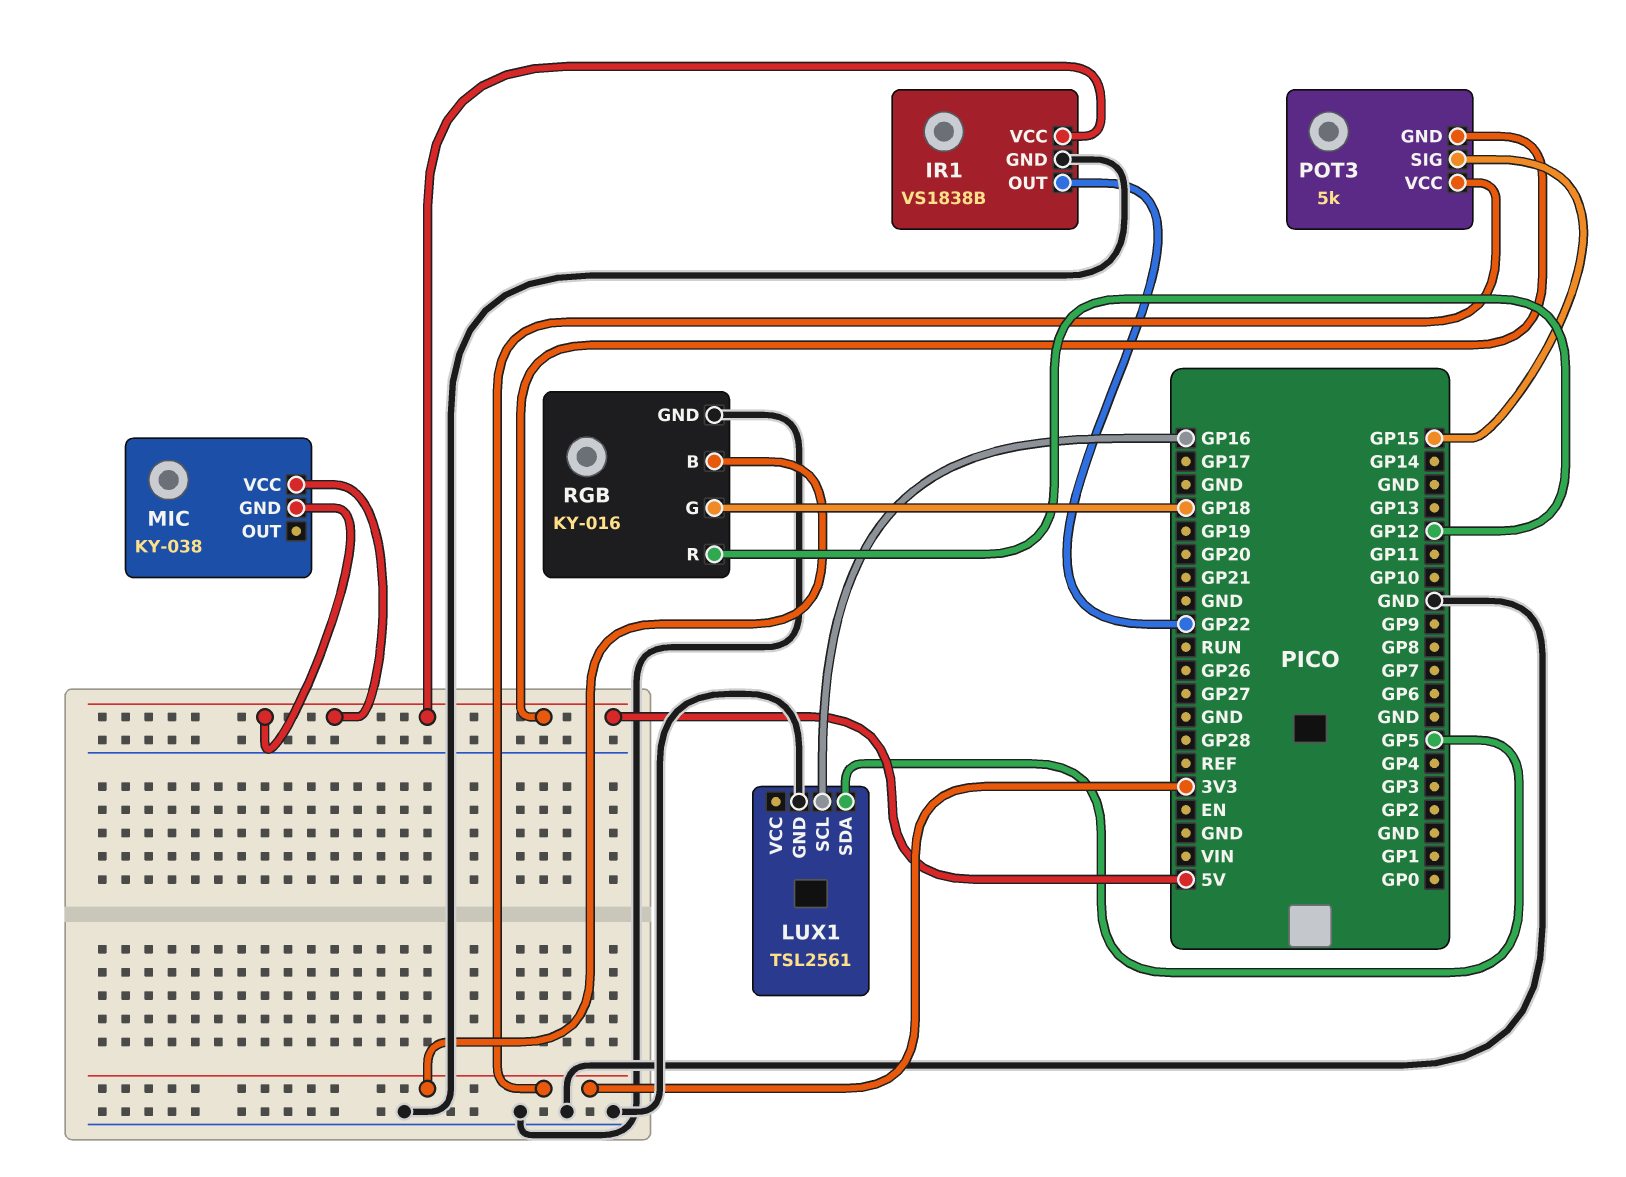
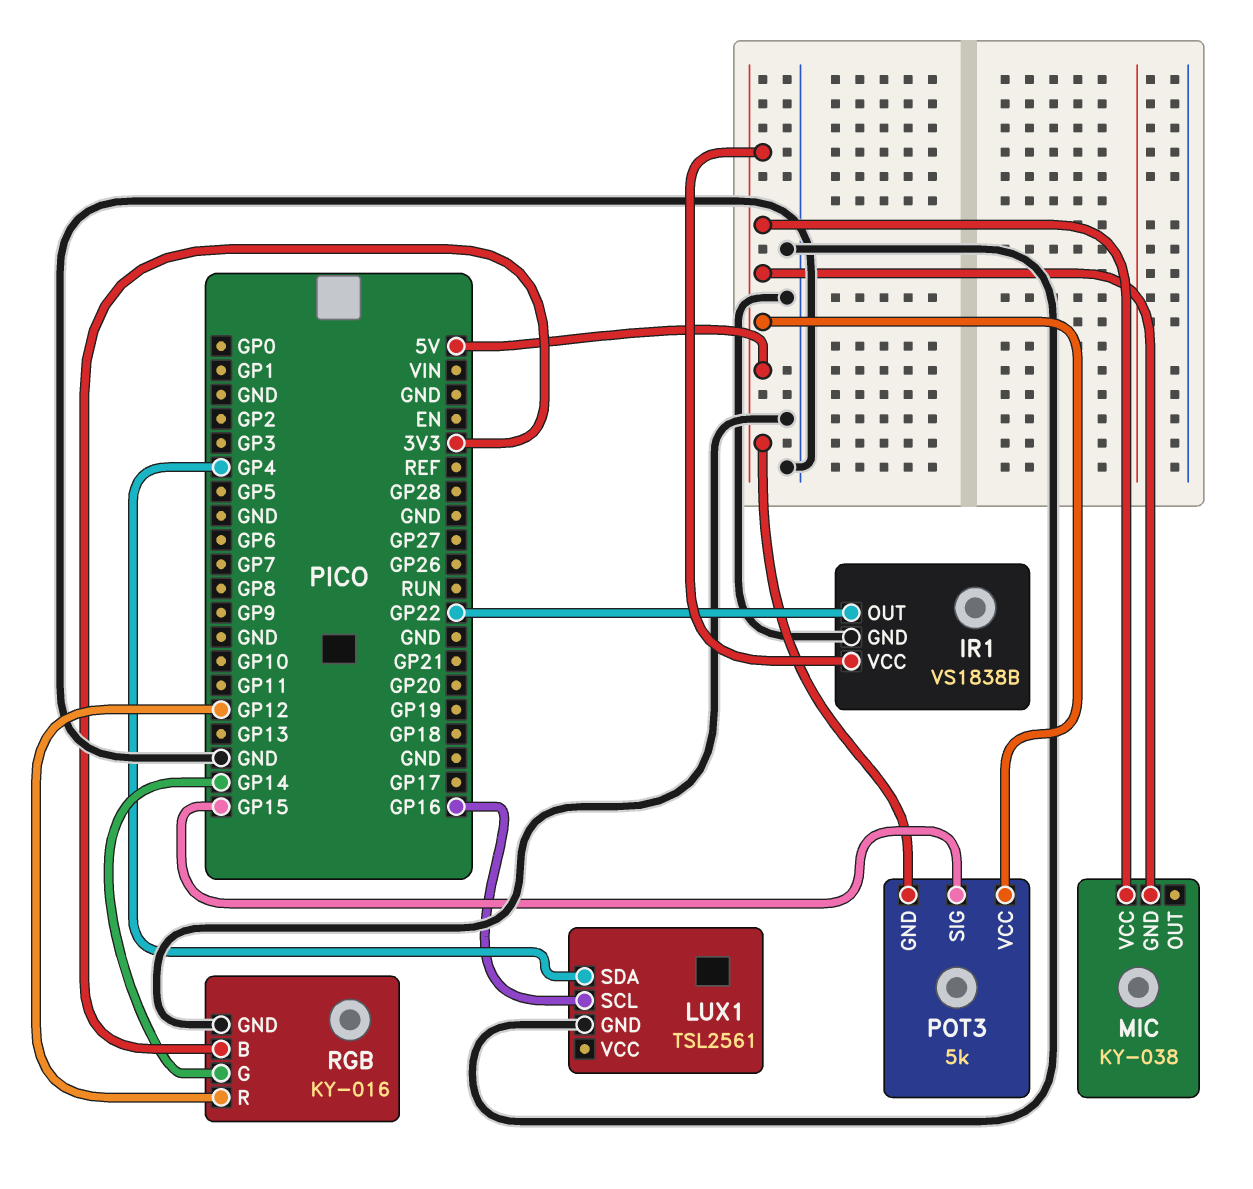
LUX1 pin SDA: GP5 -> GP4
POT3 pin VCC: 3V3 -> 5V
RGB pin G: GP18 -> GP14

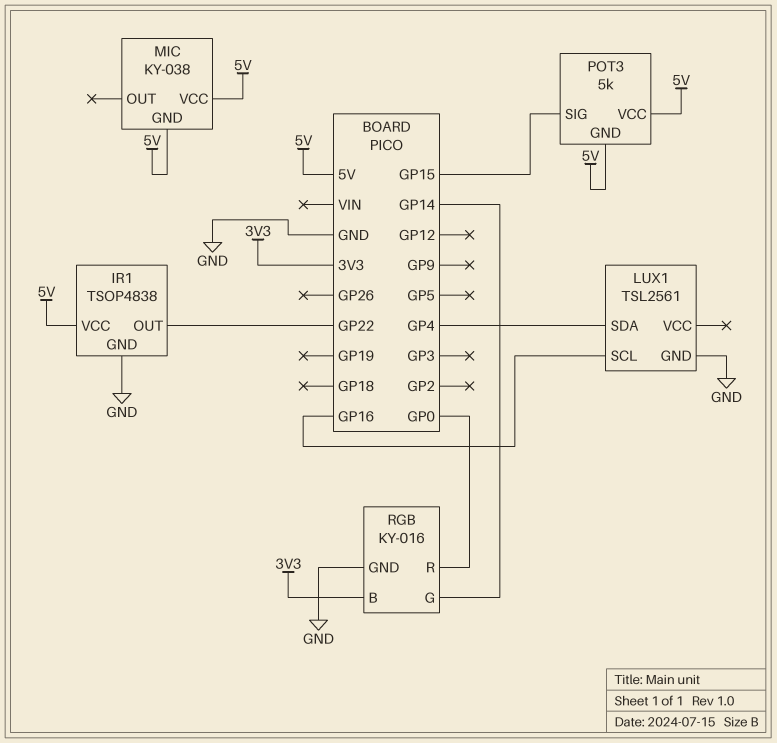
IR1: VS1838B -> TSOP4838
RGB pin R: GP12 -> GP0

